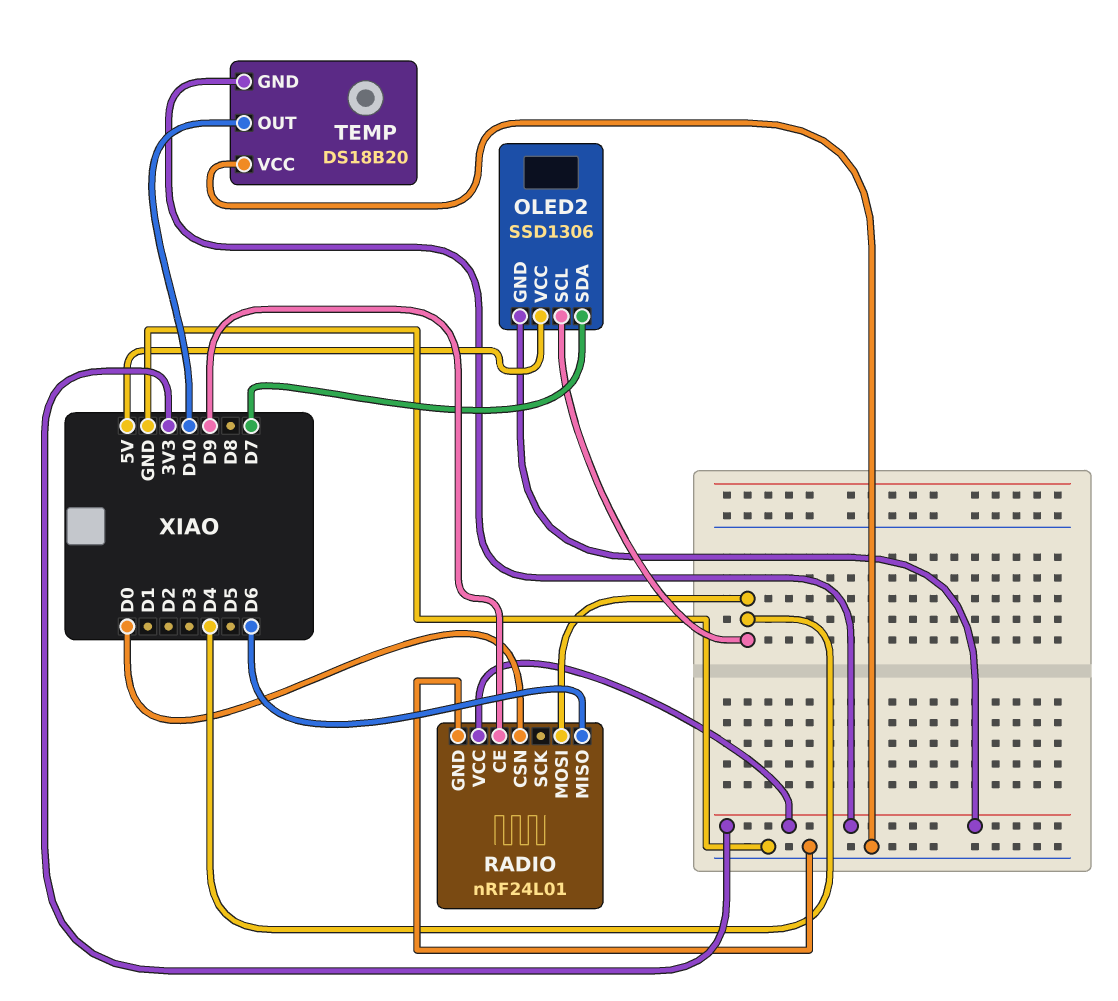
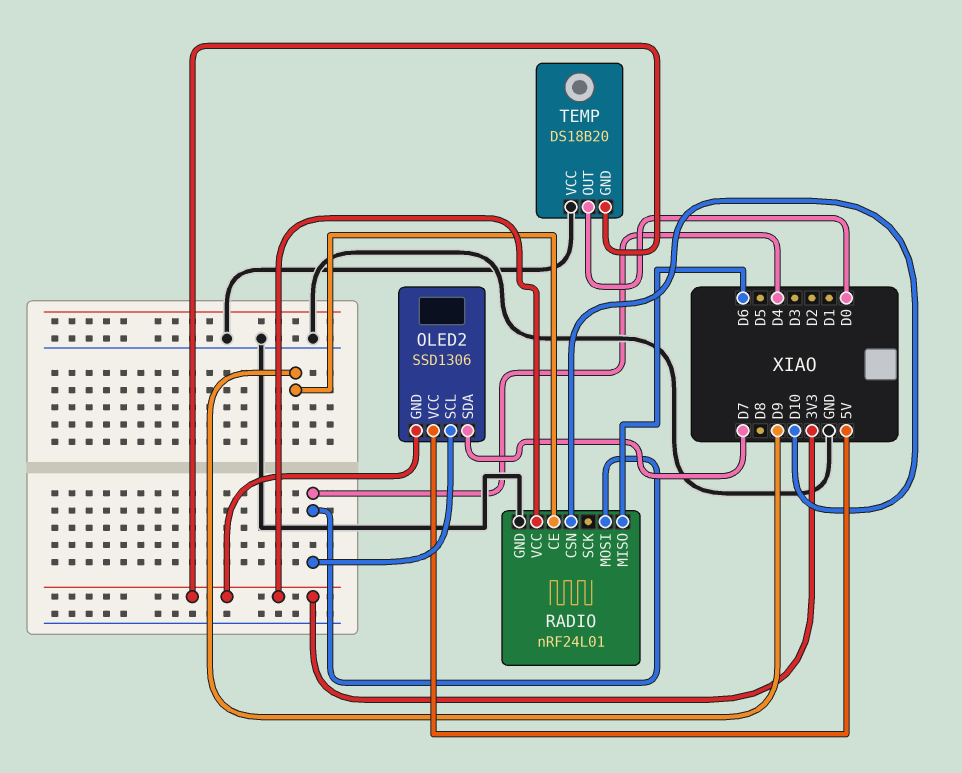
RADIO pin CSN: D0 -> D10
TEMP pin OUT: D10 -> D0

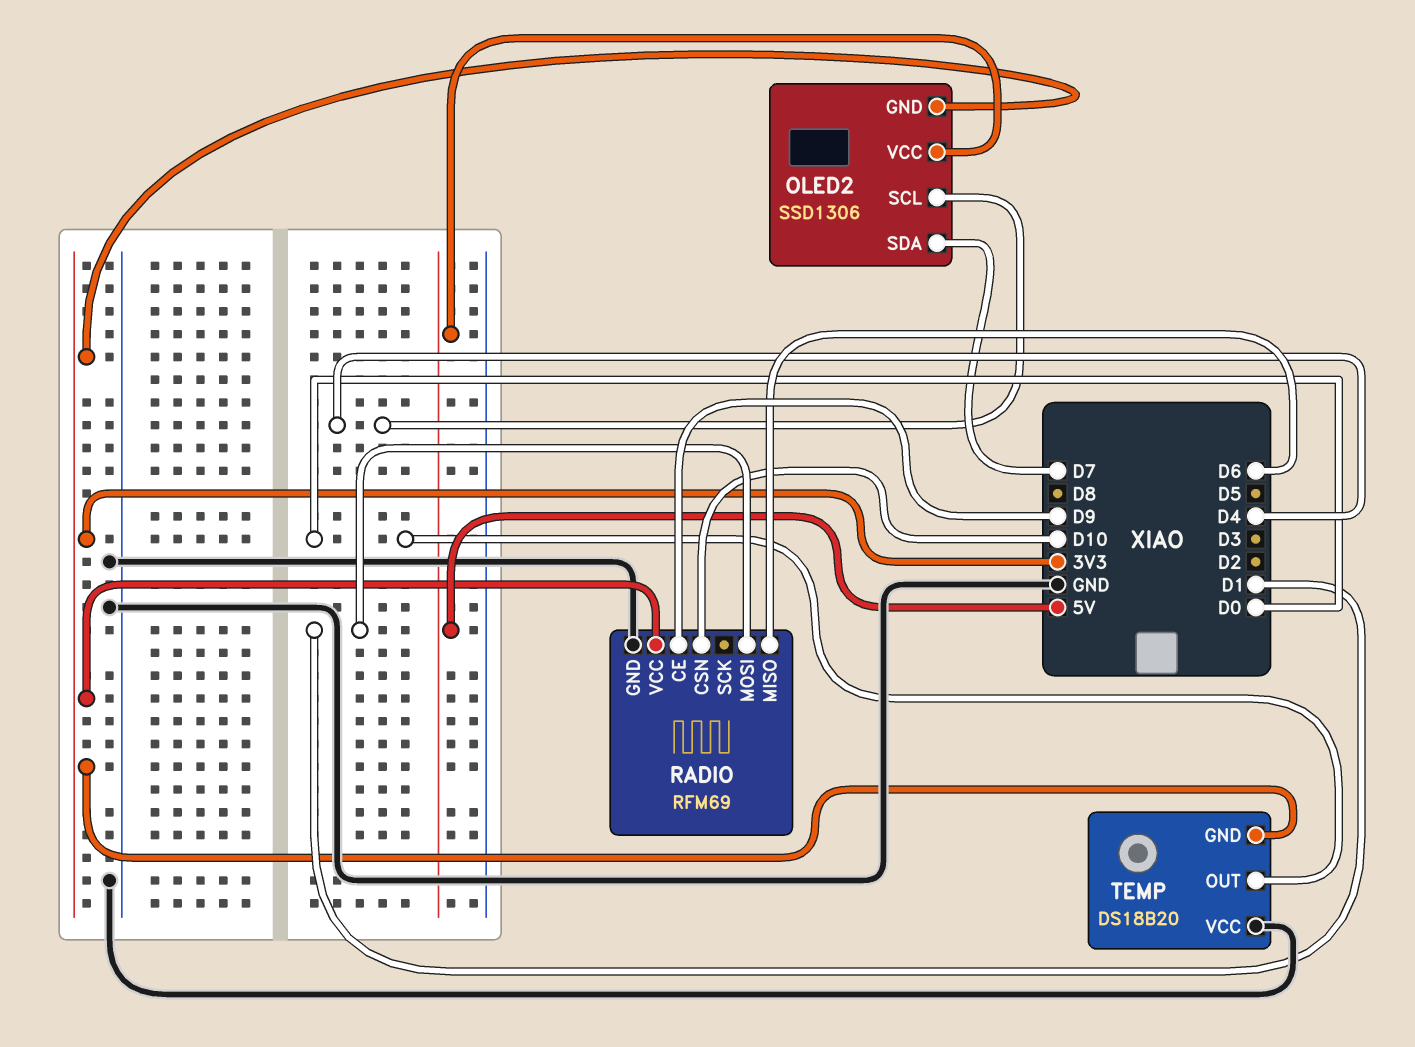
RADIO: nRF24L01 -> RFM69
RADIO pin MOSI: D4 -> D1

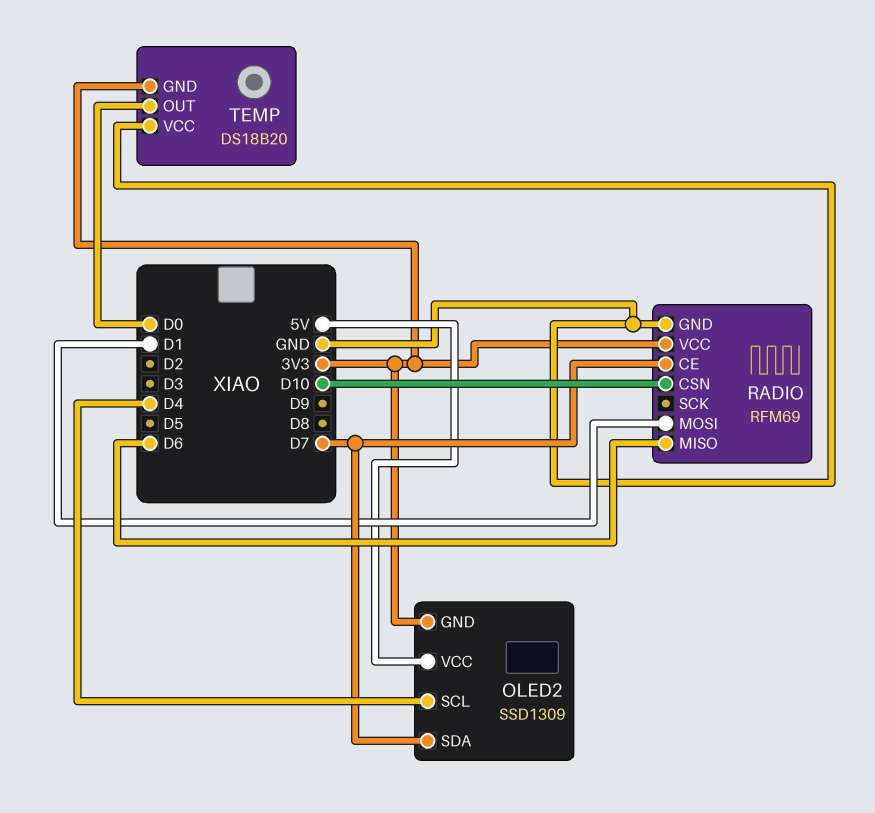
OLED2: SSD1306 -> SSD1309
RADIO pin CE: D9 -> D7

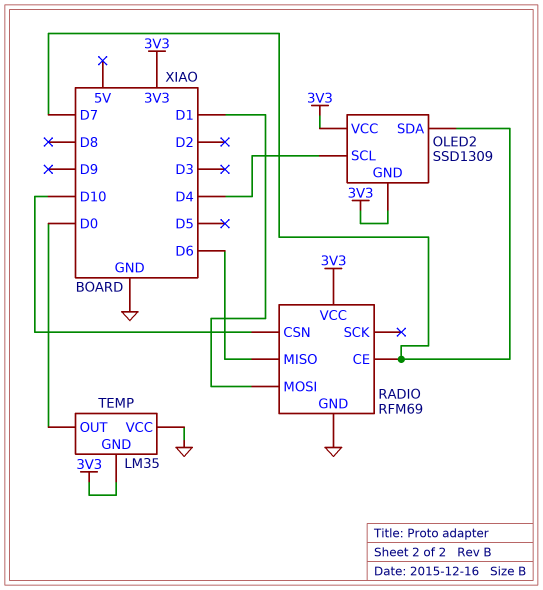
OLED2 pin VCC: 5V -> 3V3
TEMP: DS18B20 -> LM35

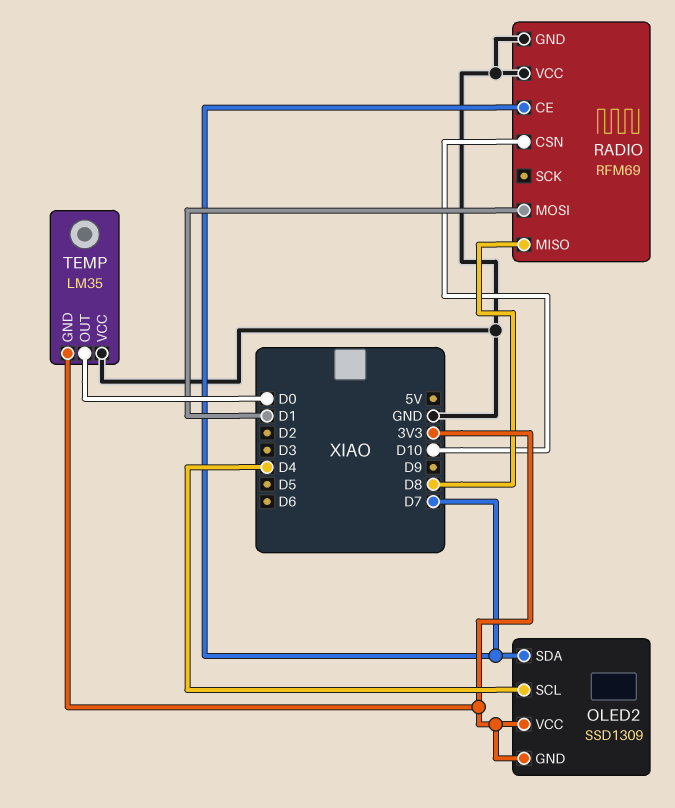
RADIO pin MISO: D6 -> D8
RADIO pin VCC: 3V3 -> GND

